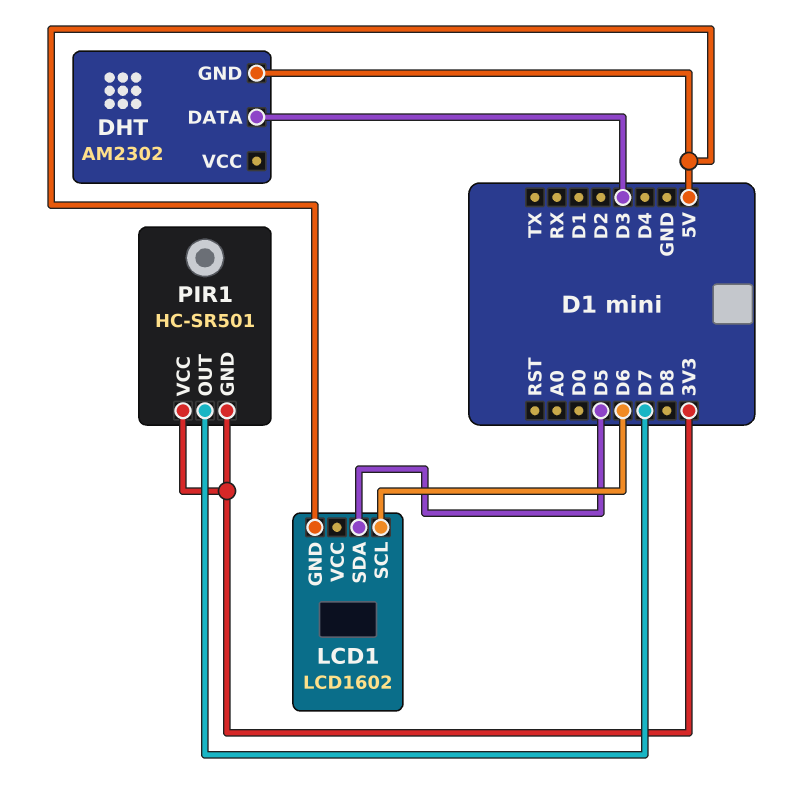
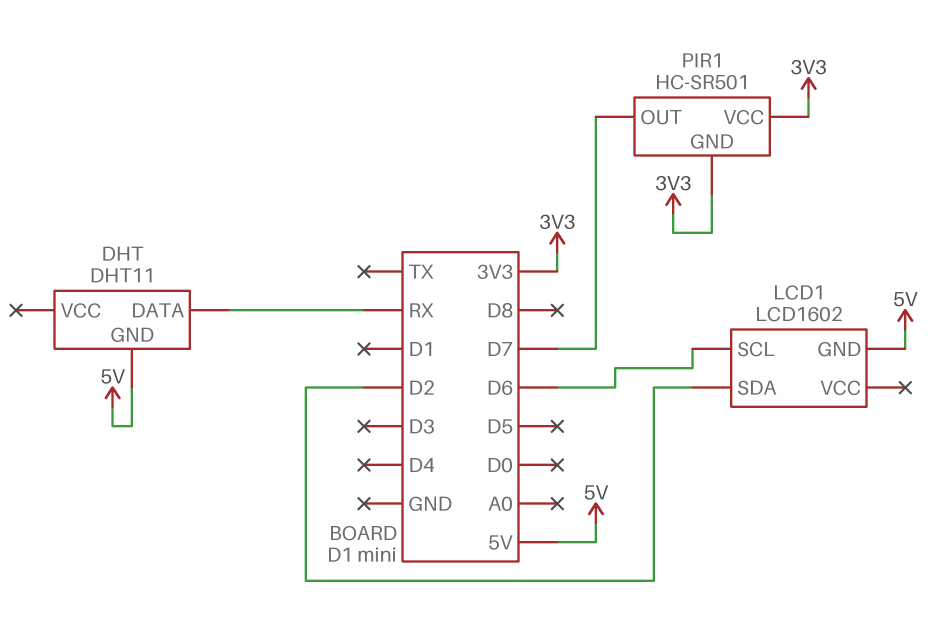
DHT: AM2302 -> DHT11
DHT pin DATA: D3 -> RX
LCD1 pin SDA: D5 -> D2

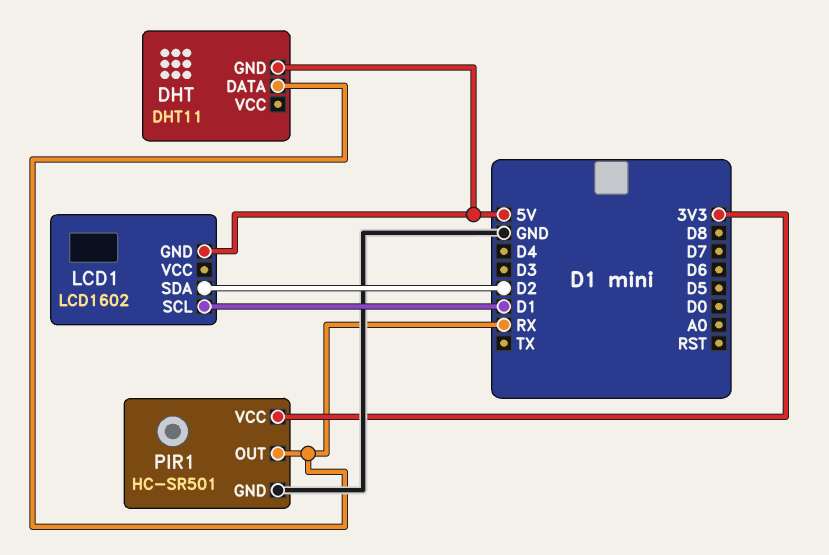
LCD1 pin SCL: D6 -> D1
PIR1 pin GND: 3V3 -> GND
PIR1 pin OUT: D7 -> RX

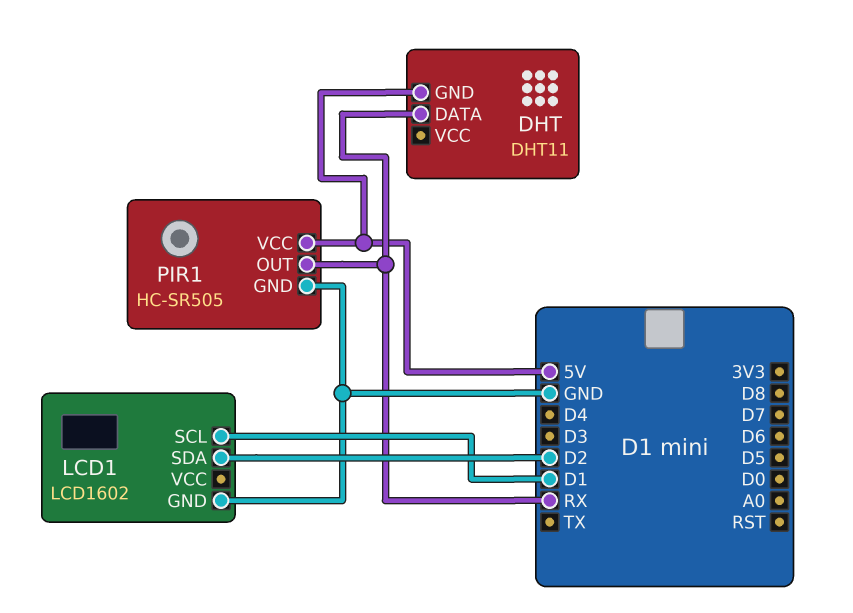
LCD1 pin GND: 5V -> GND
PIR1: HC-SR501 -> HC-SR505
PIR1 pin VCC: 3V3 -> 5V

